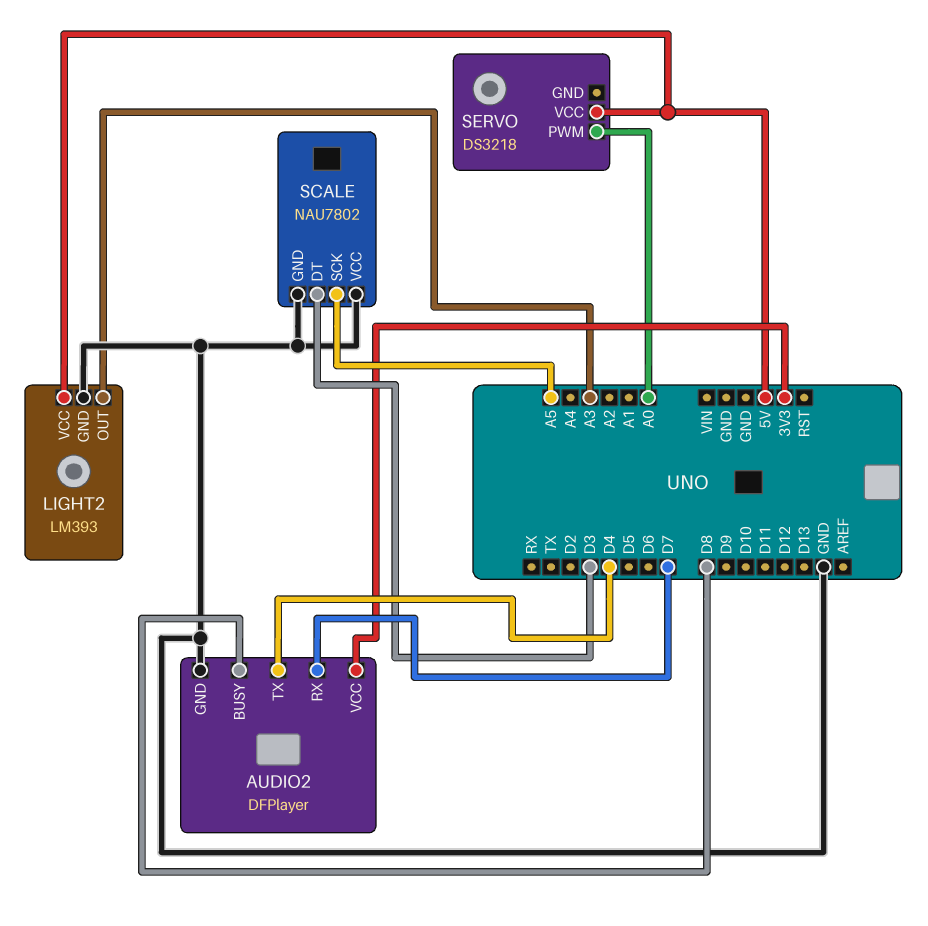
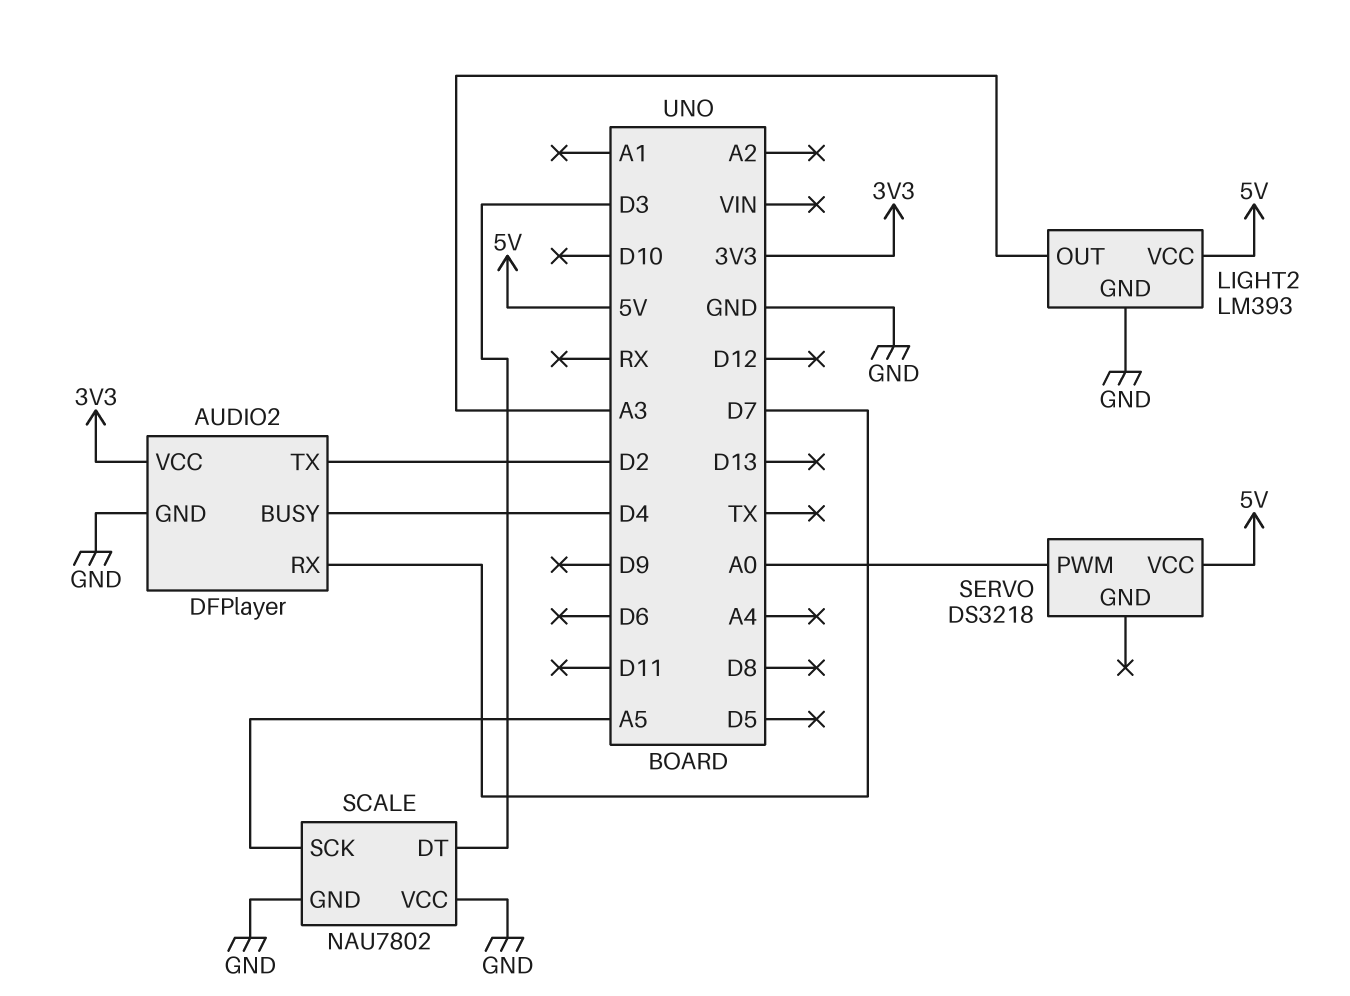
AUDIO2 pin BUSY: D8 -> D4
AUDIO2 pin TX: D4 -> D2

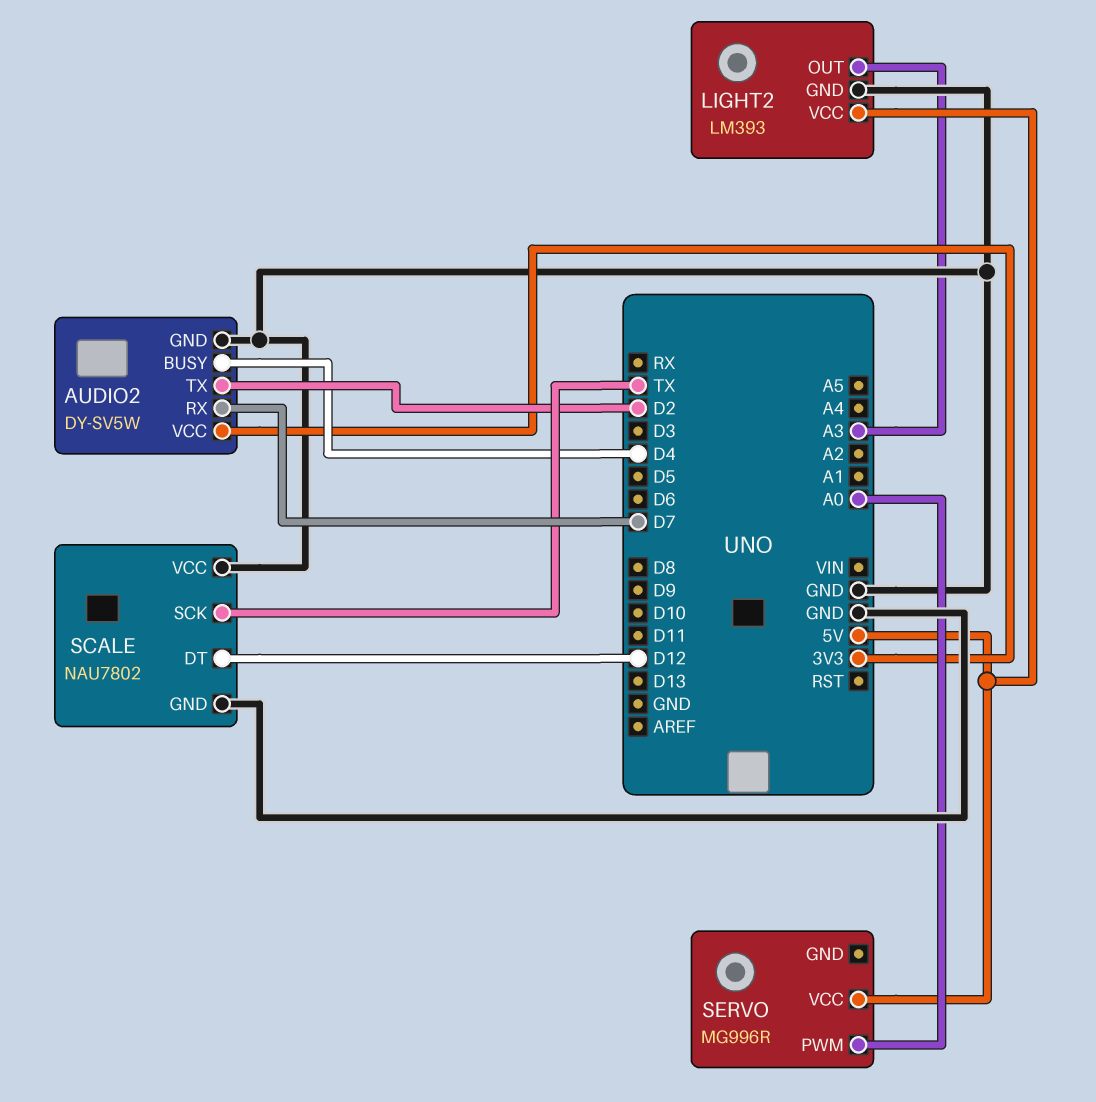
AUDIO2: DFPlayer -> DY-SV5W
SCALE pin DT: D3 -> D12
SCALE pin SCK: A5 -> TX
SERVO: DS3218 -> MG996R

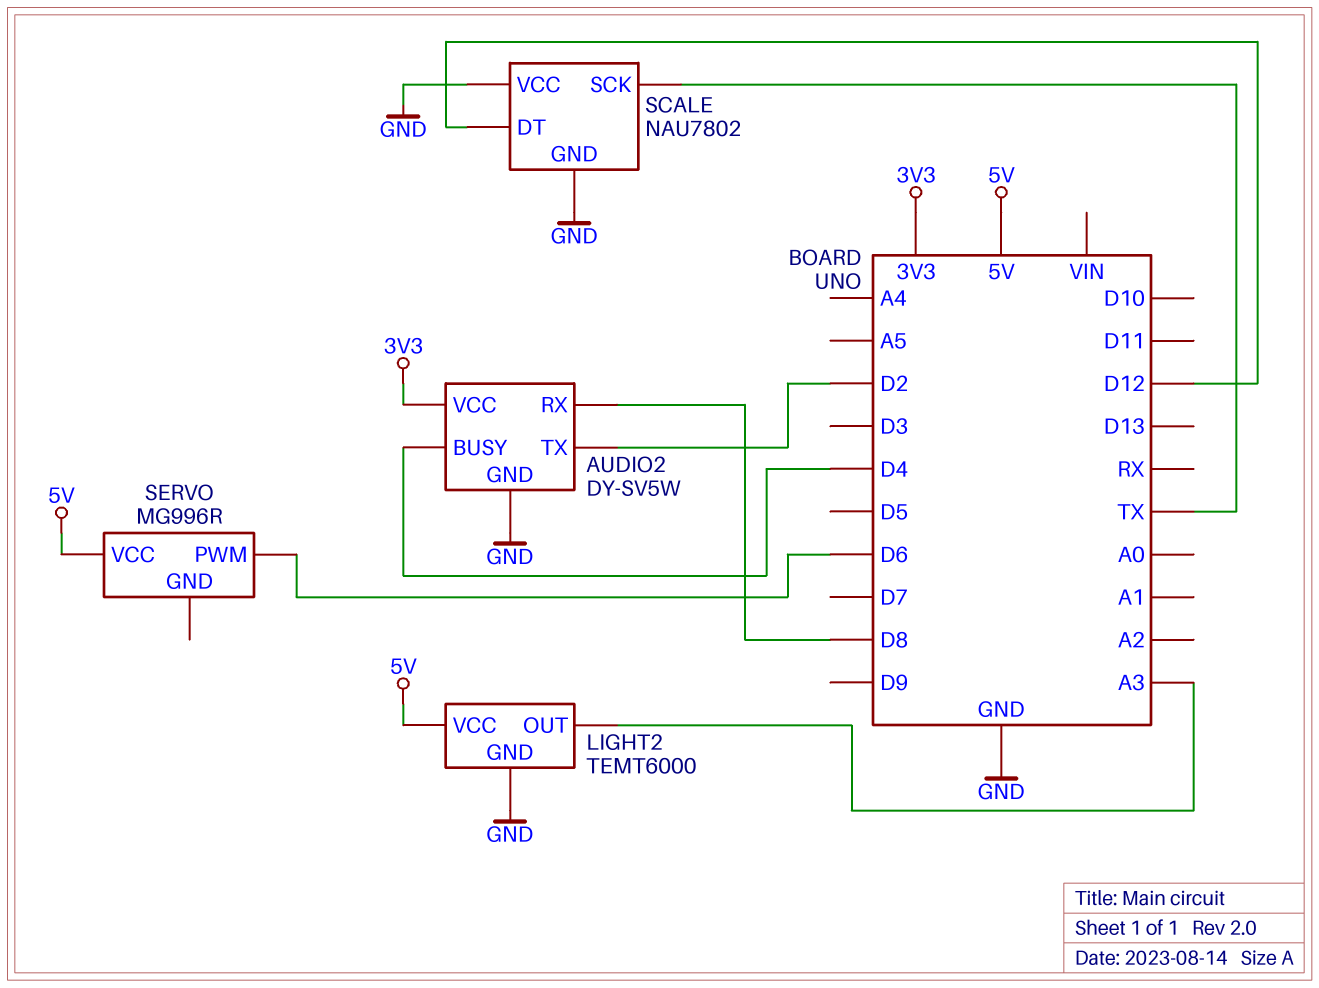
AUDIO2 pin RX: D7 -> D8
LIGHT2: LM393 -> TEMT6000
SERVO pin PWM: A0 -> D6

